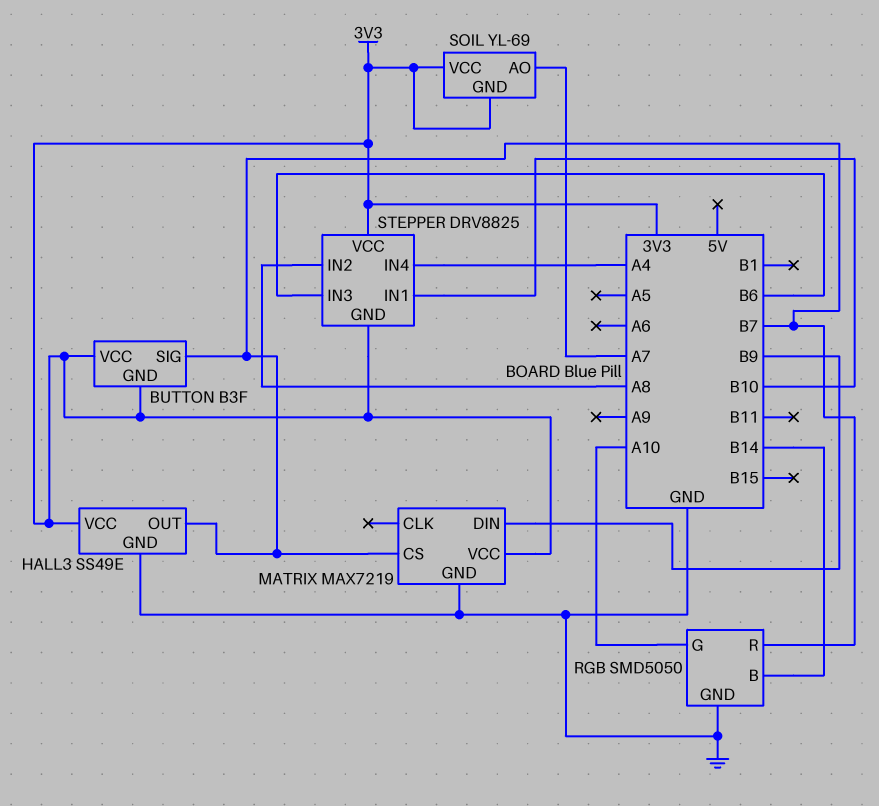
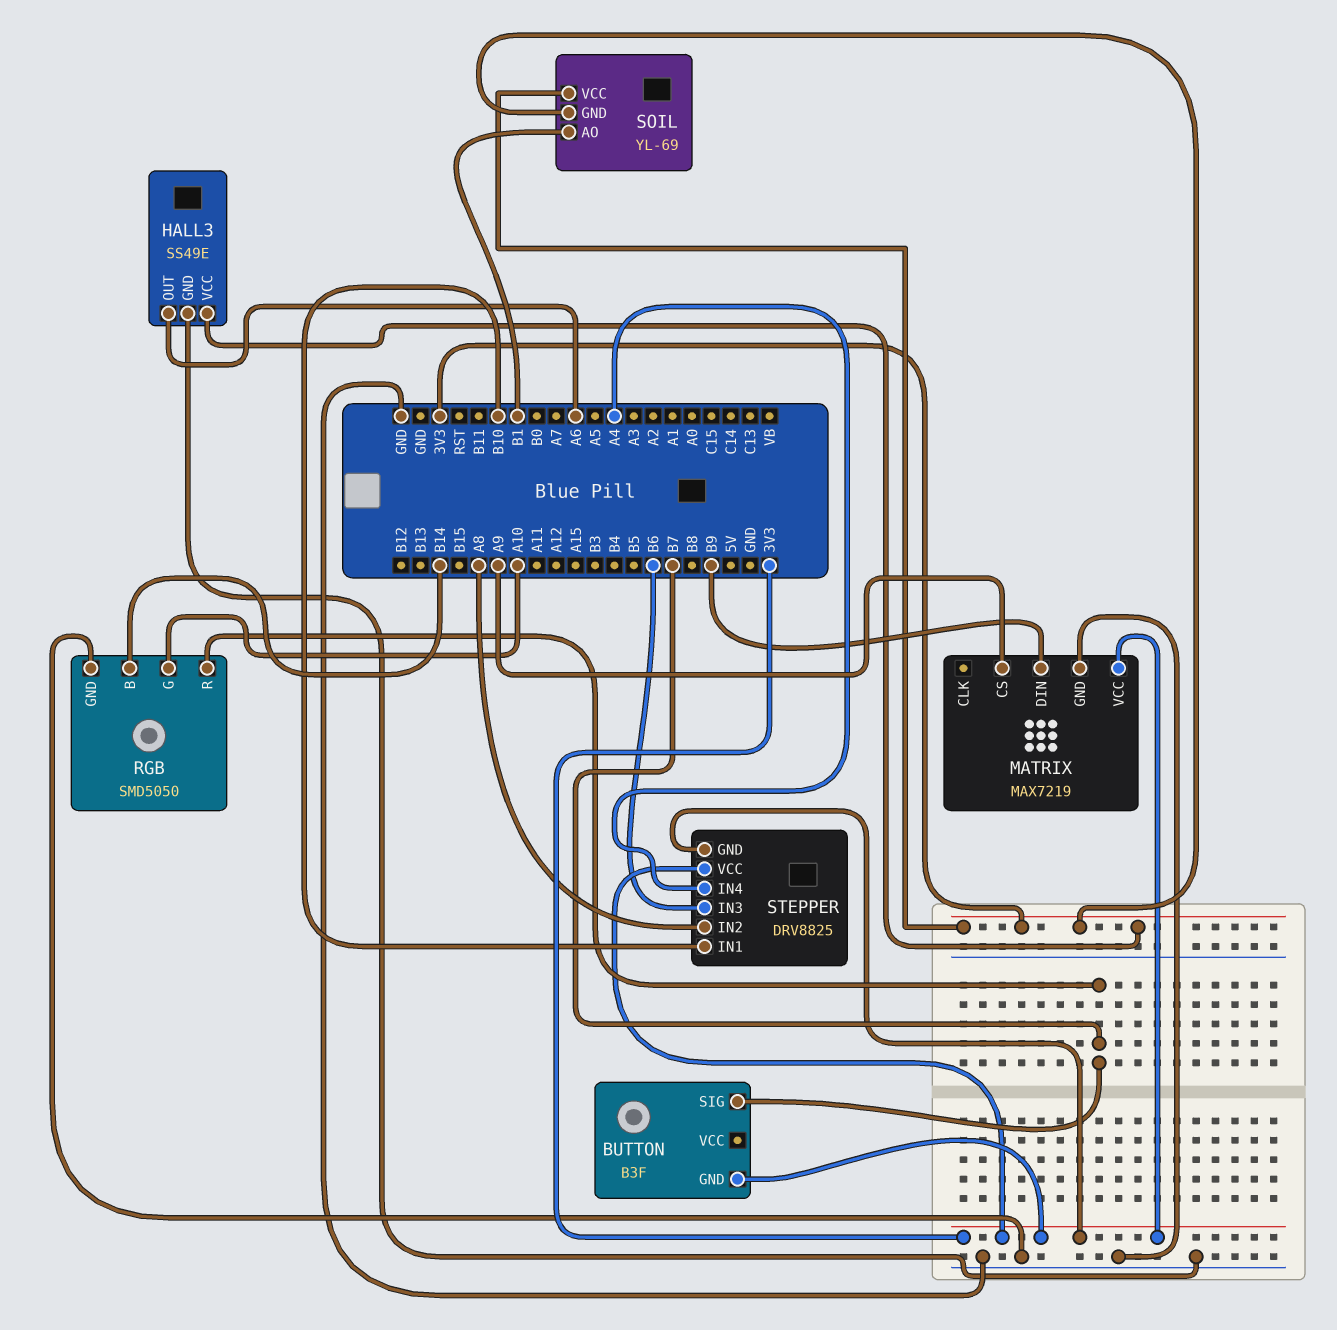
BUTTON pin VCC: 3V3 -> none
HALL3 pin OUT: B7 -> A6
MATRIX pin CS: B7 -> A9
SOIL pin AO: A7 -> B1

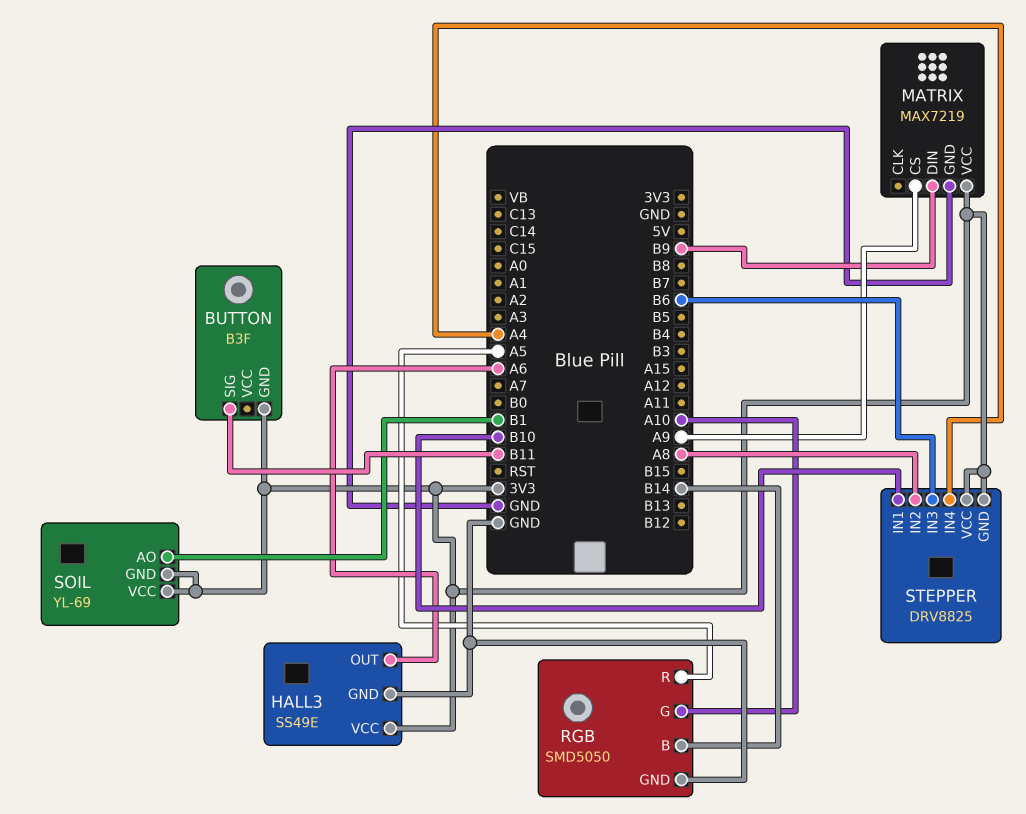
BUTTON pin SIG: B7 -> B11
RGB pin R: B7 -> A5

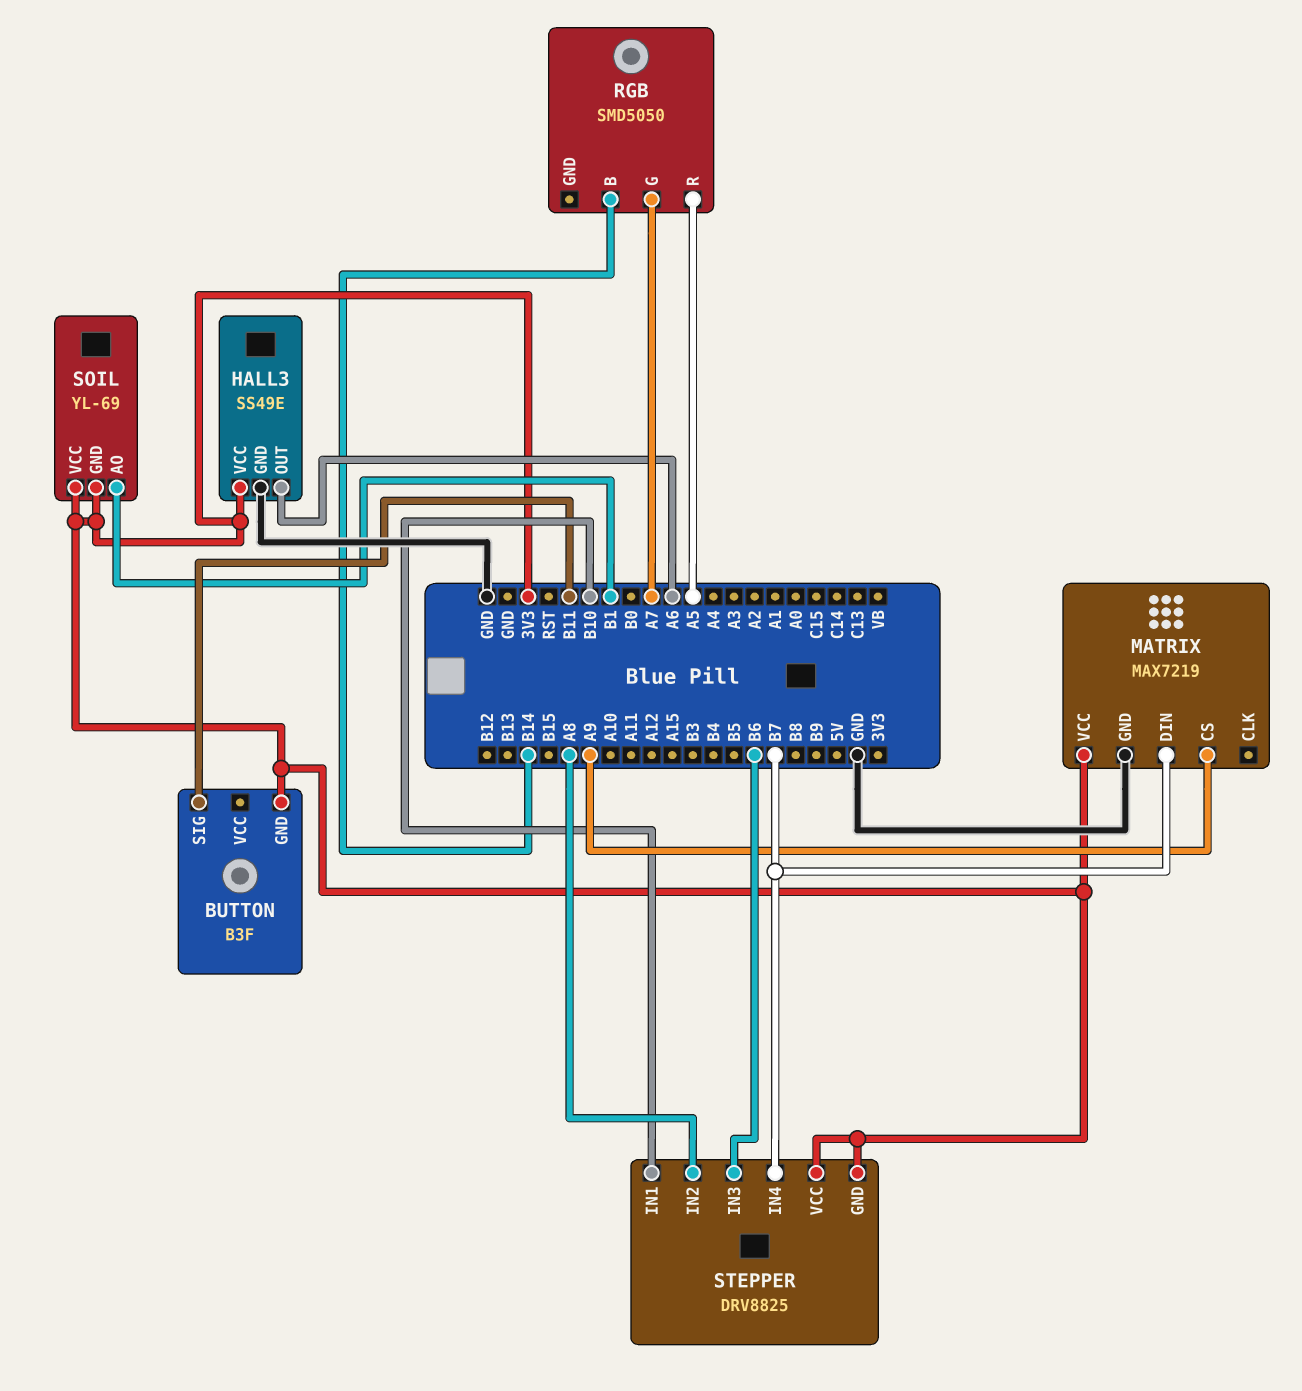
MATRIX pin DIN: B9 -> B7
RGB pin G: A10 -> A7
RGB pin GND: GND -> none
STEPPER pin IN4: A4 -> B7

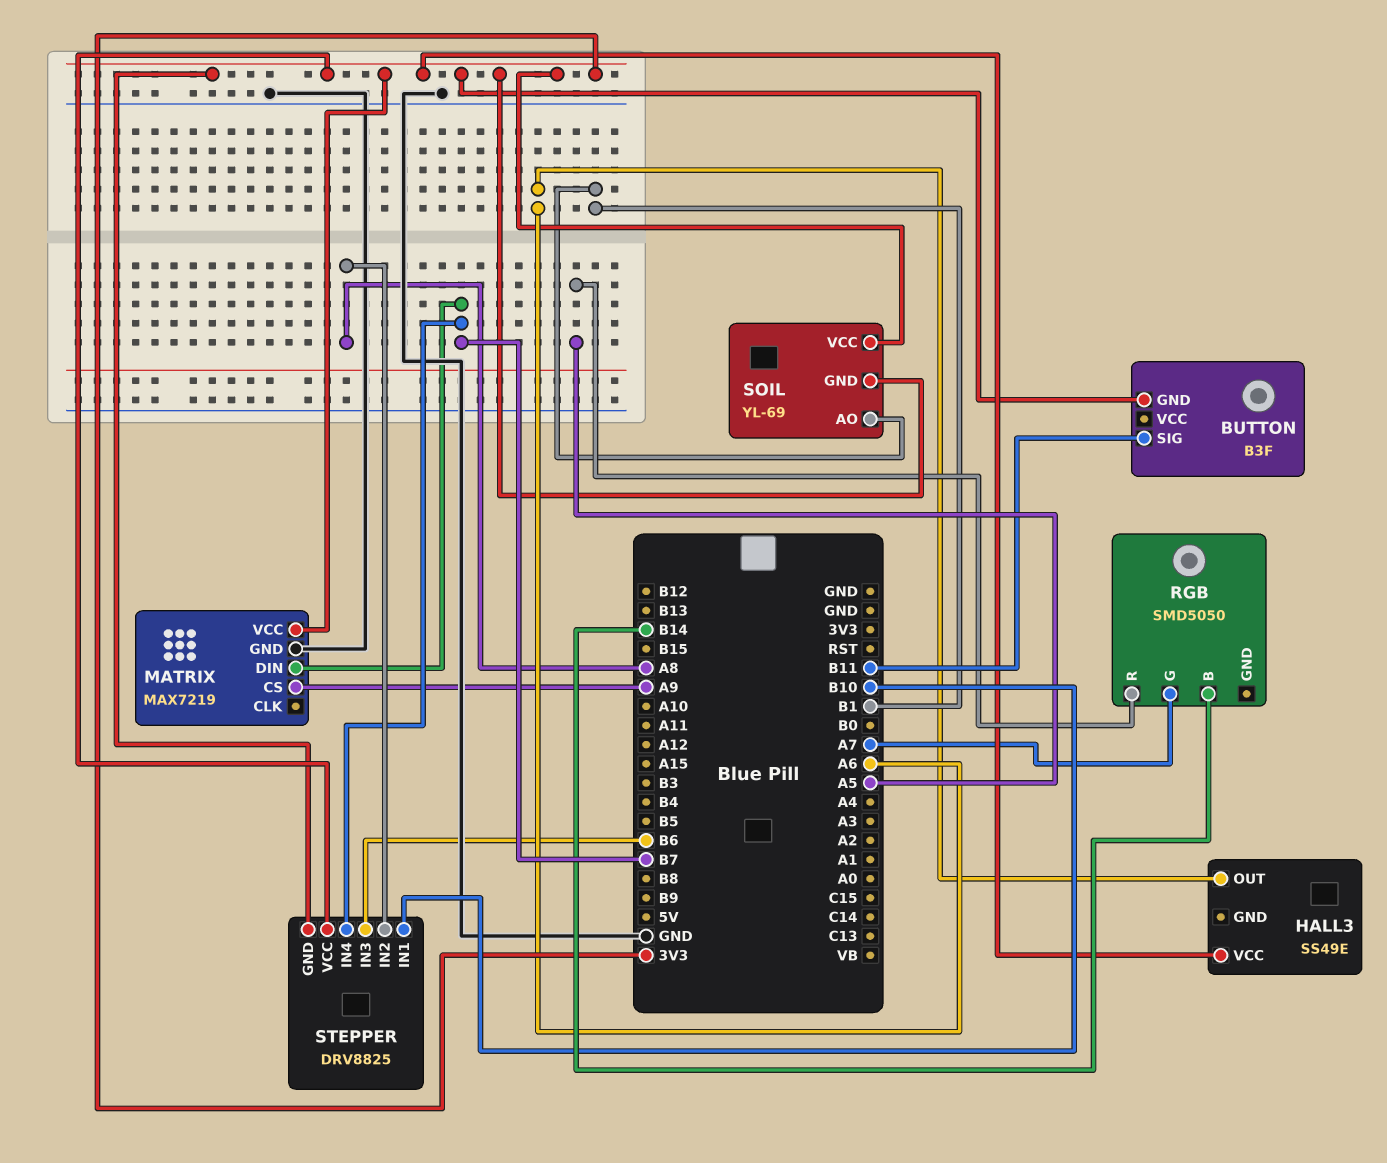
HALL3 pin GND: GND -> none

